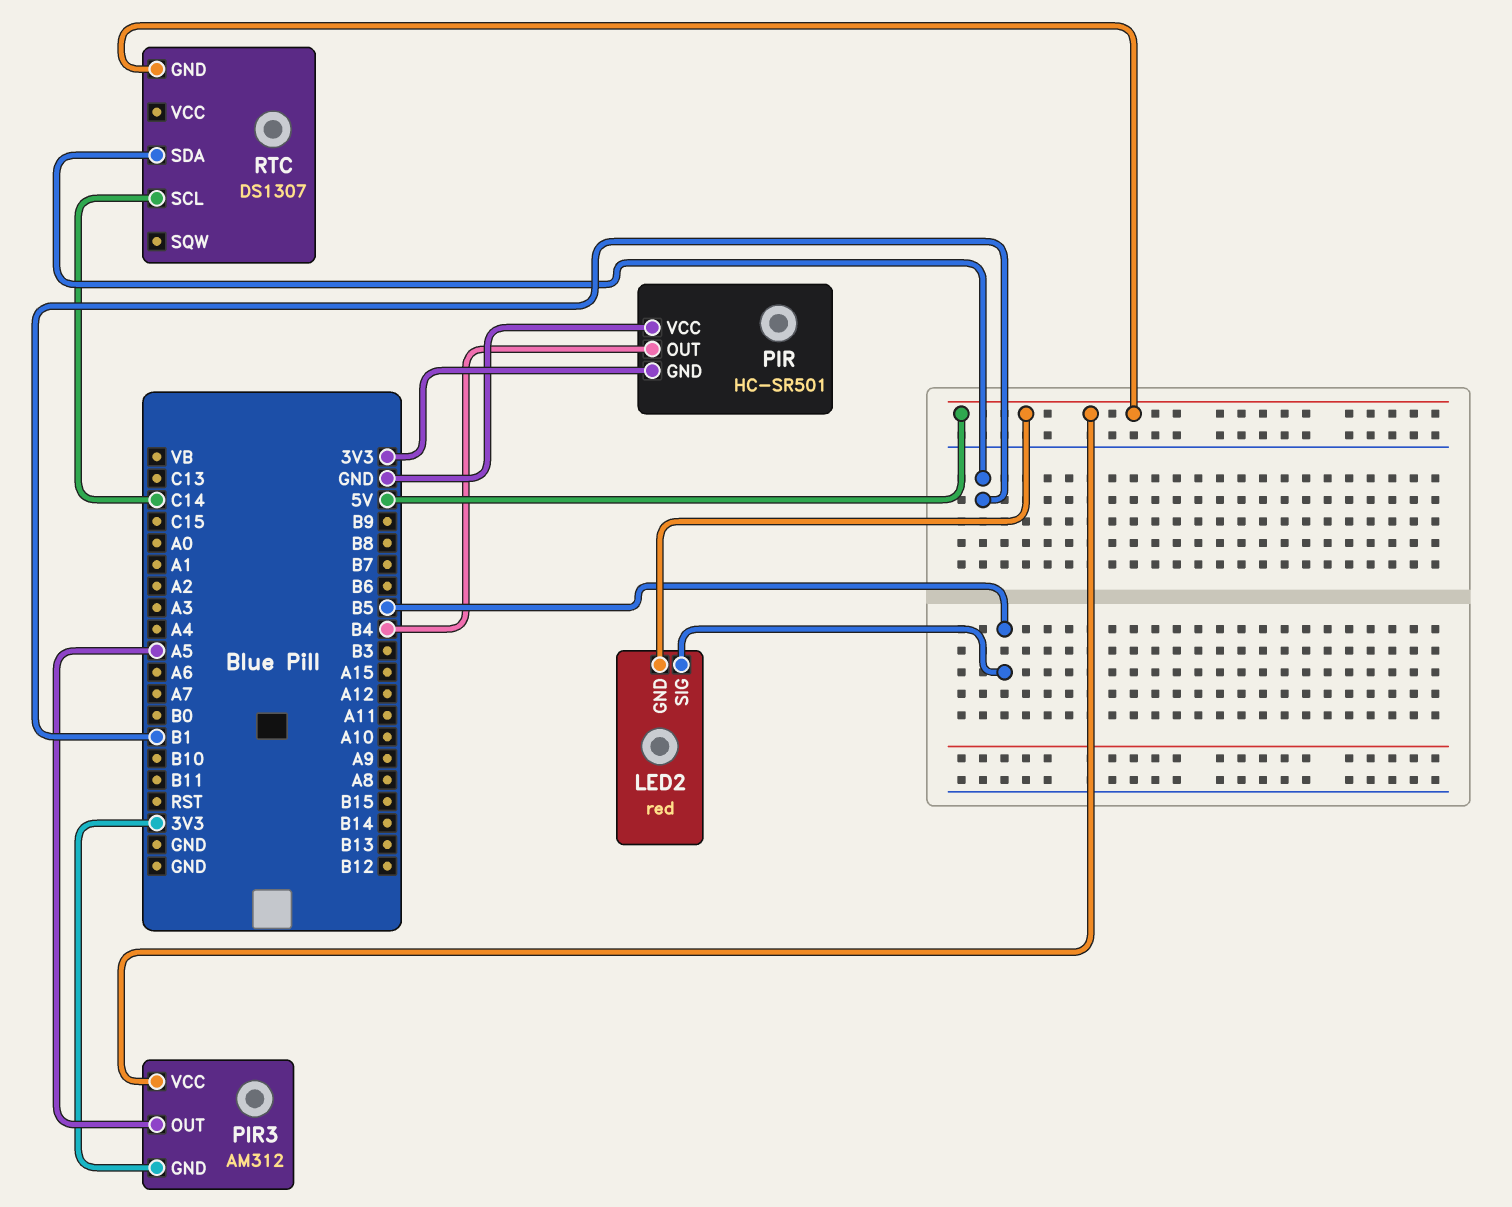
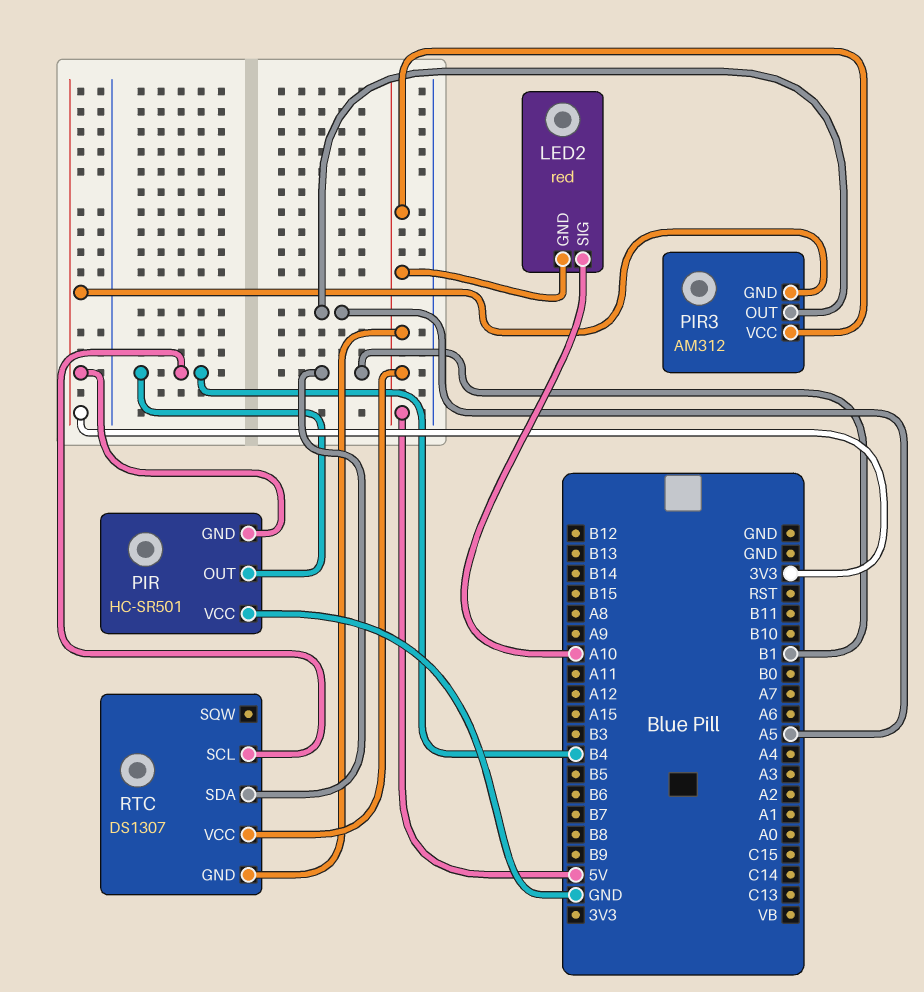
LED2 pin SIG: B5 -> A10
RTC pin SCL: C14 -> B4
RTC pin VCC: none -> 5V

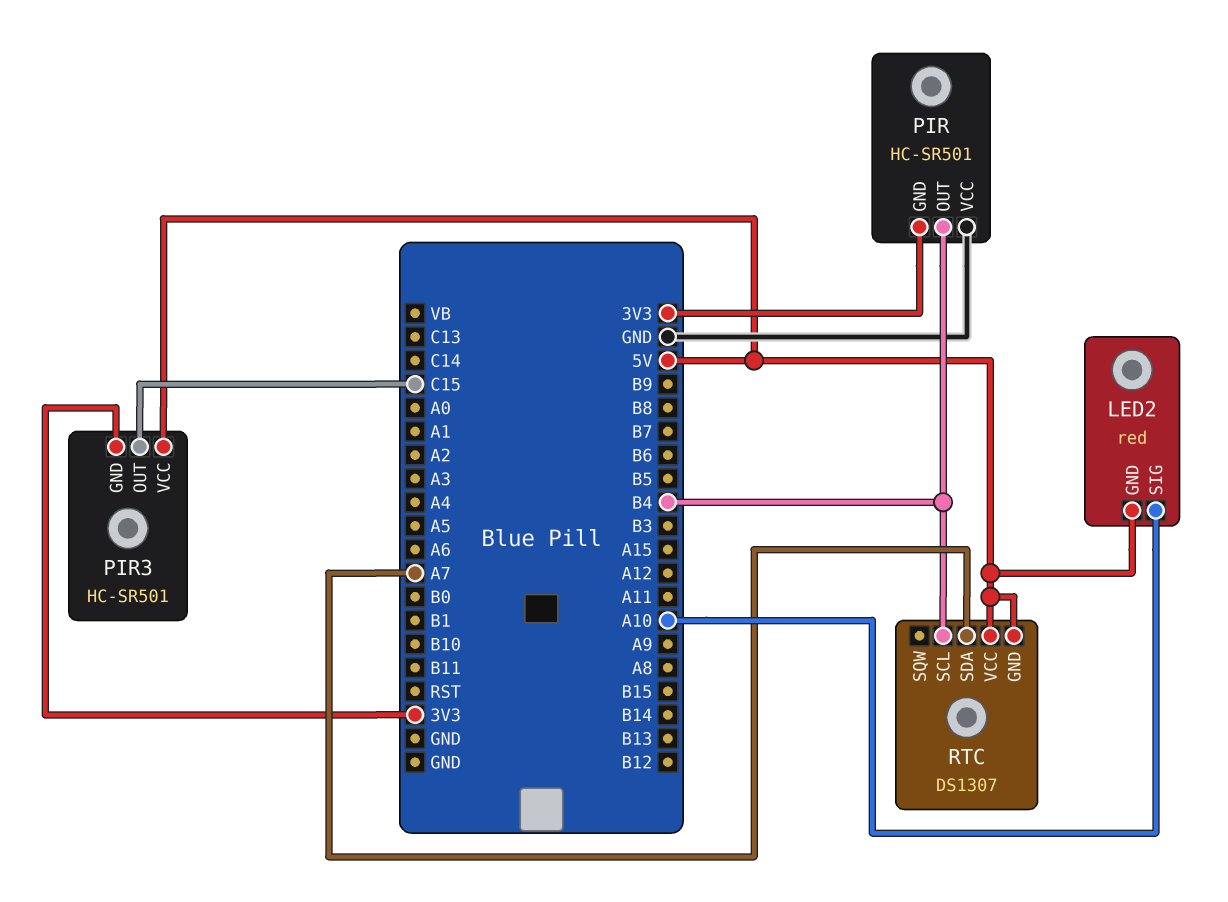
PIR3: AM312 -> HC-SR501
PIR3 pin OUT: A5 -> C15
RTC pin SDA: B1 -> A7

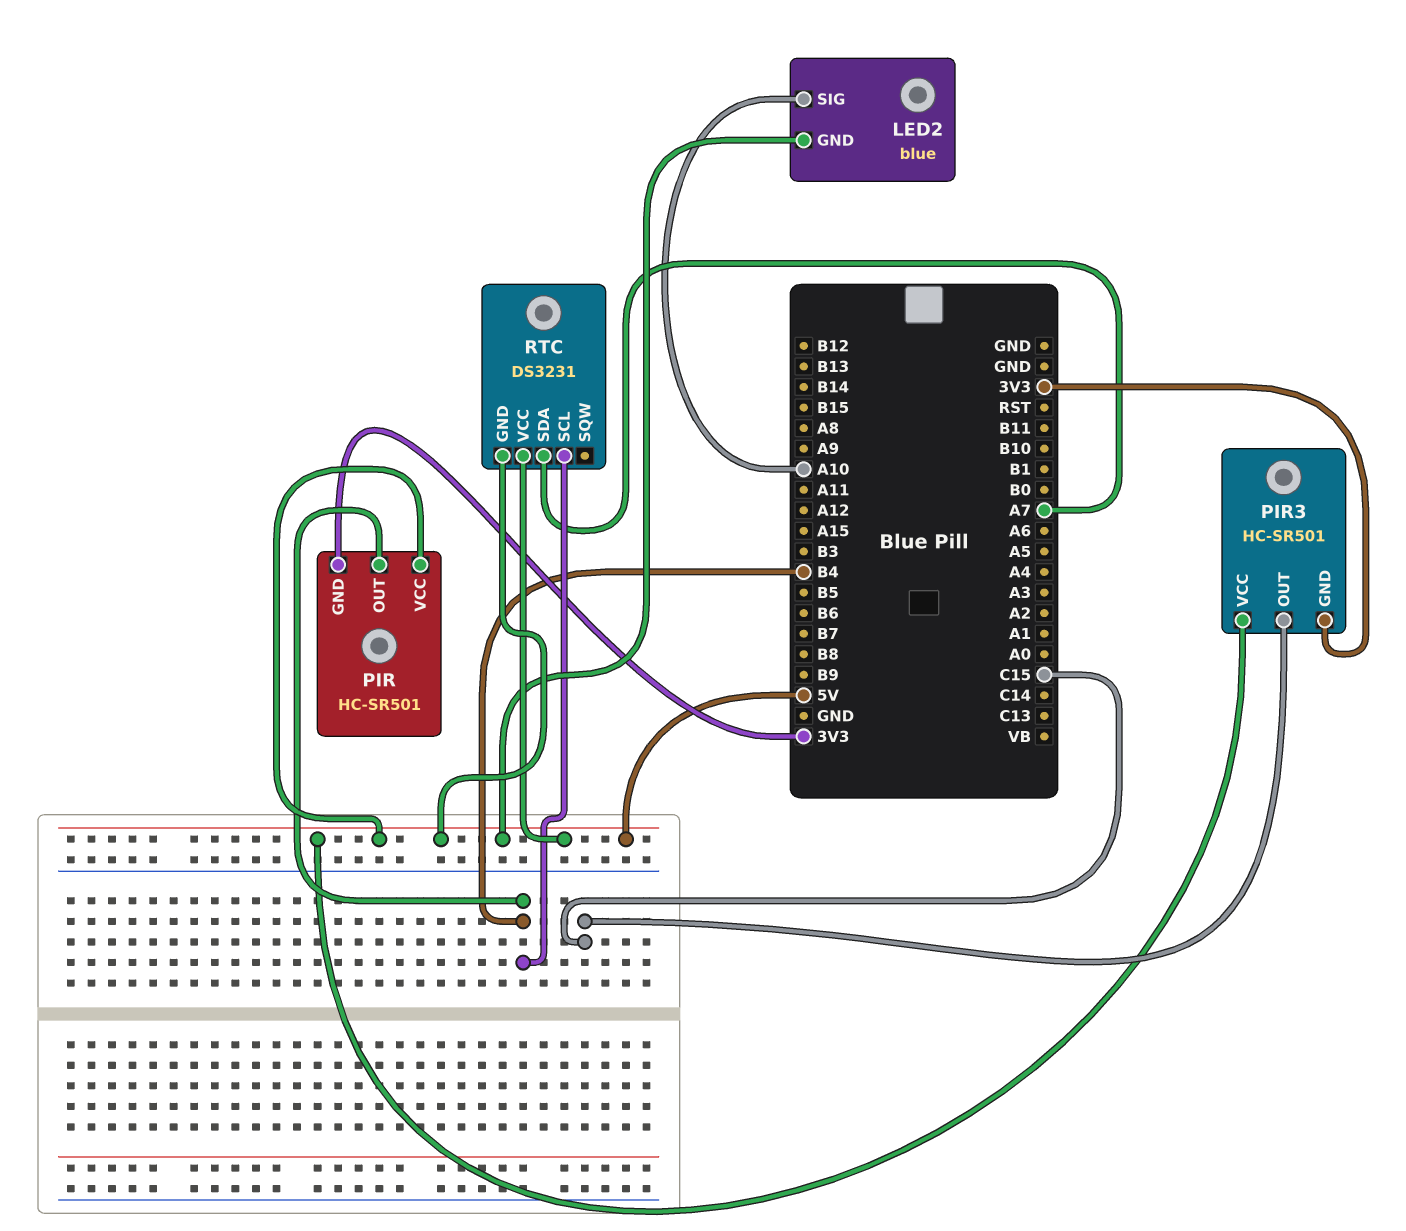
LED2: red -> blue
PIR pin VCC: GND -> 5V
RTC: DS1307 -> DS3231

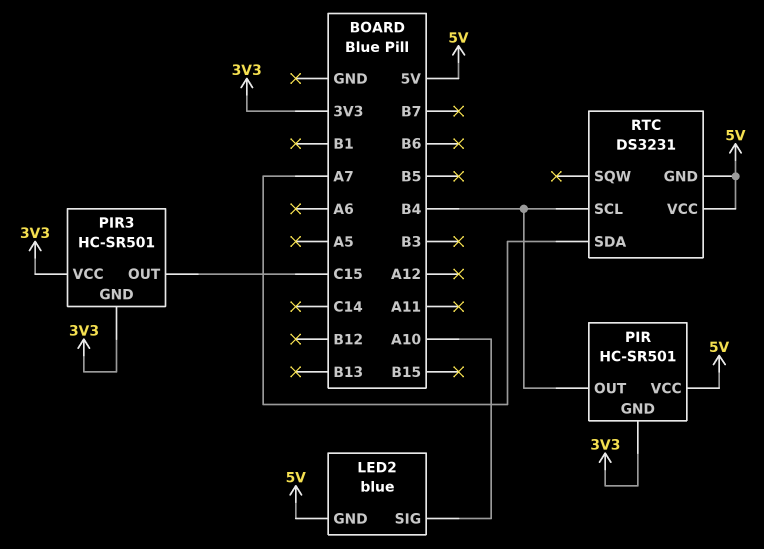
PIR3 pin VCC: 5V -> 3V3

